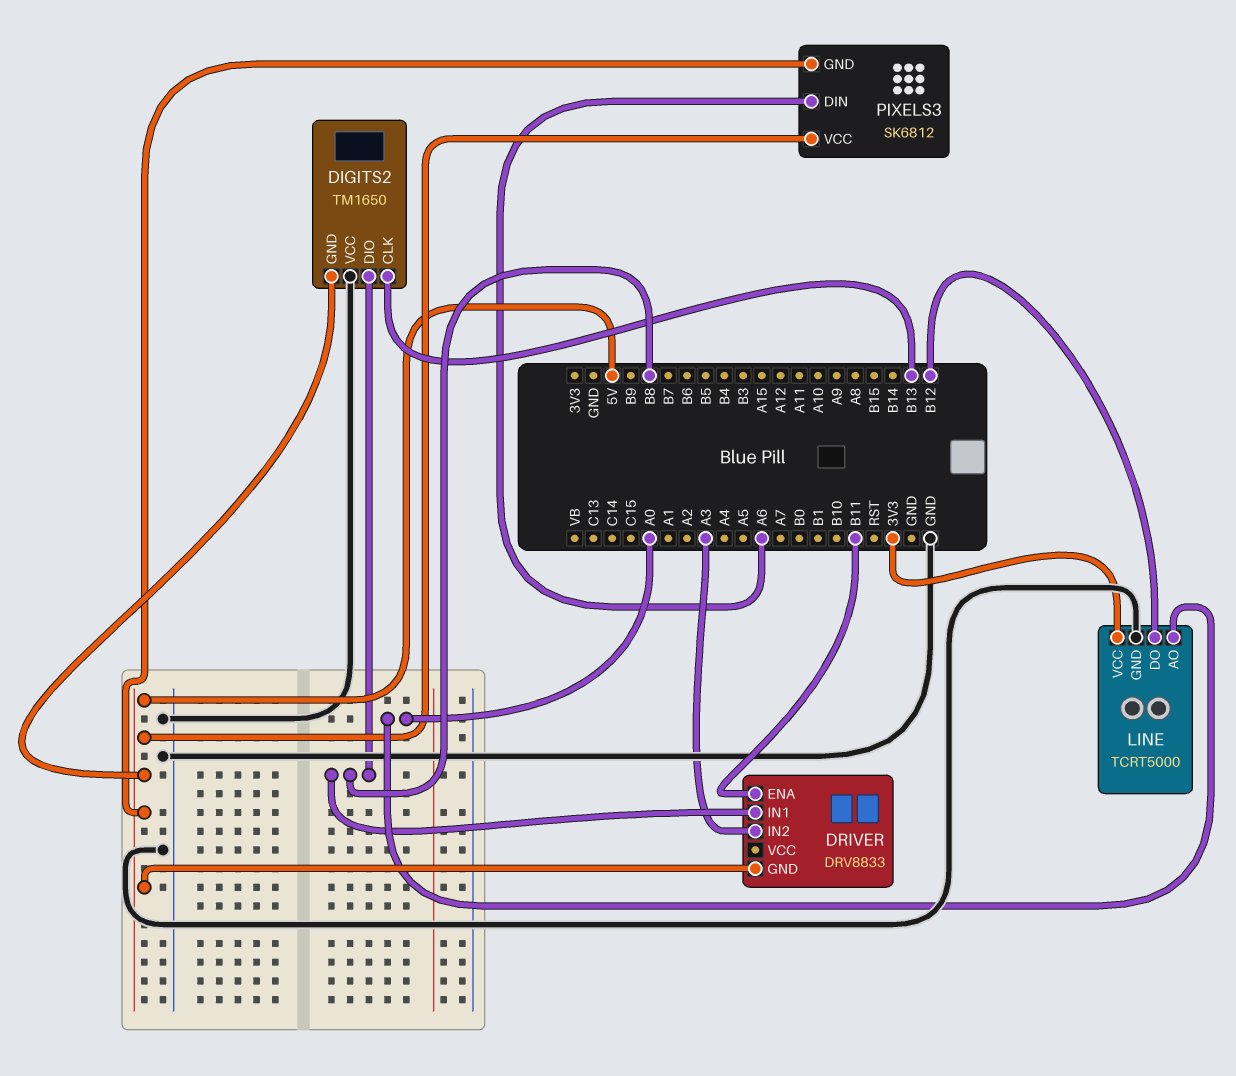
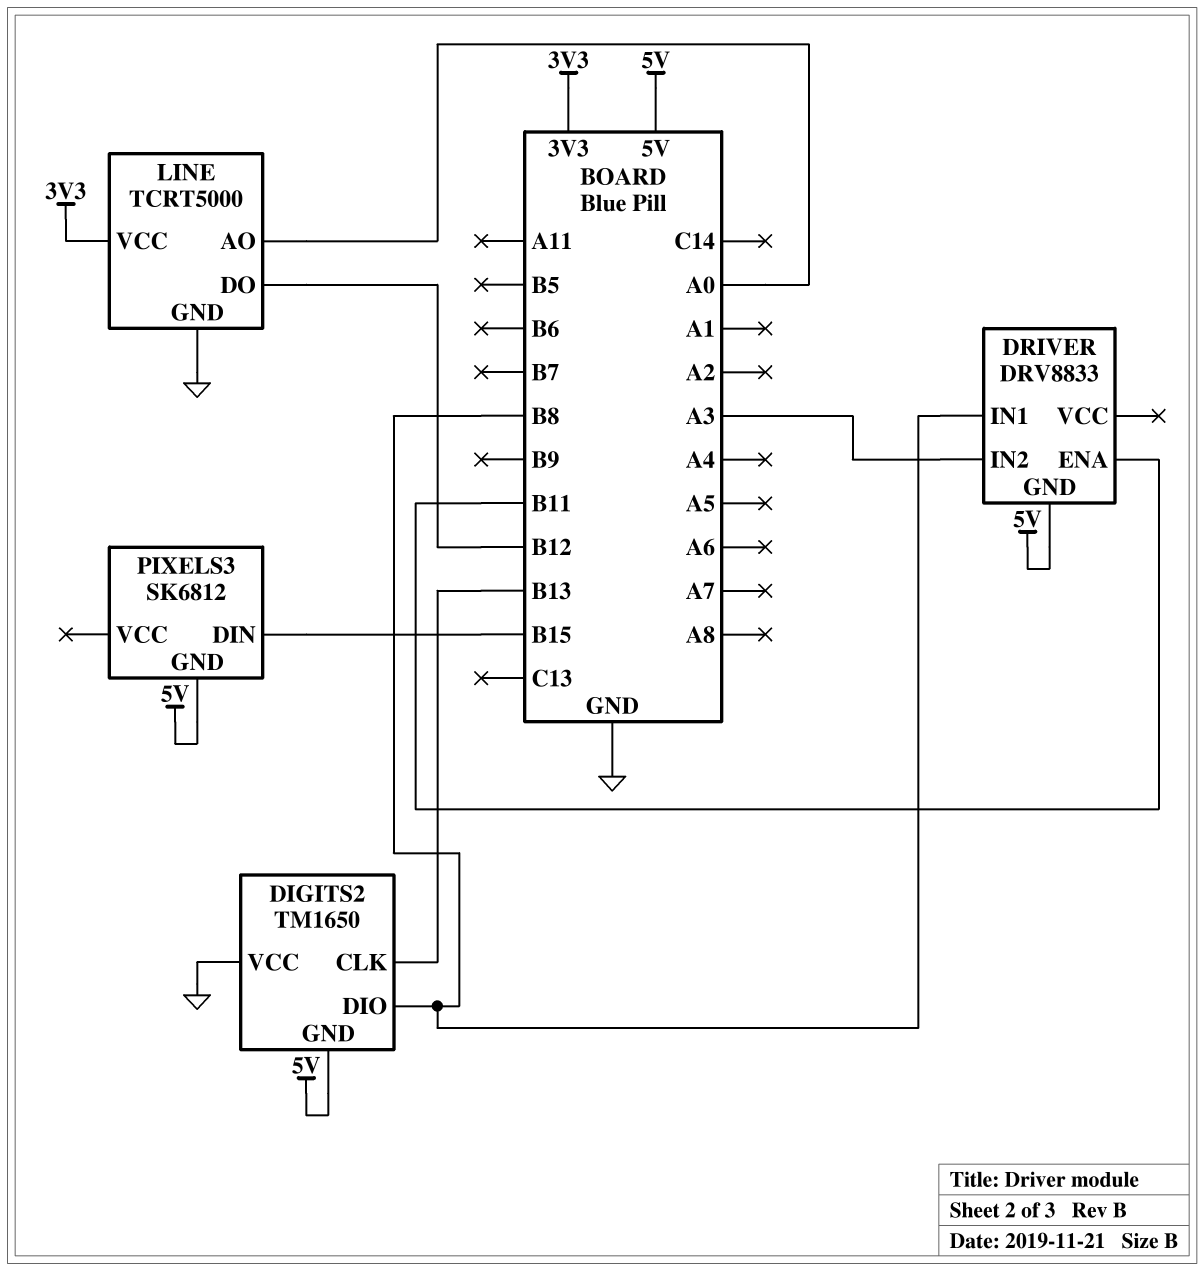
PIXELS3 pin DIN: A6 -> B15
PIXELS3 pin VCC: 5V -> none

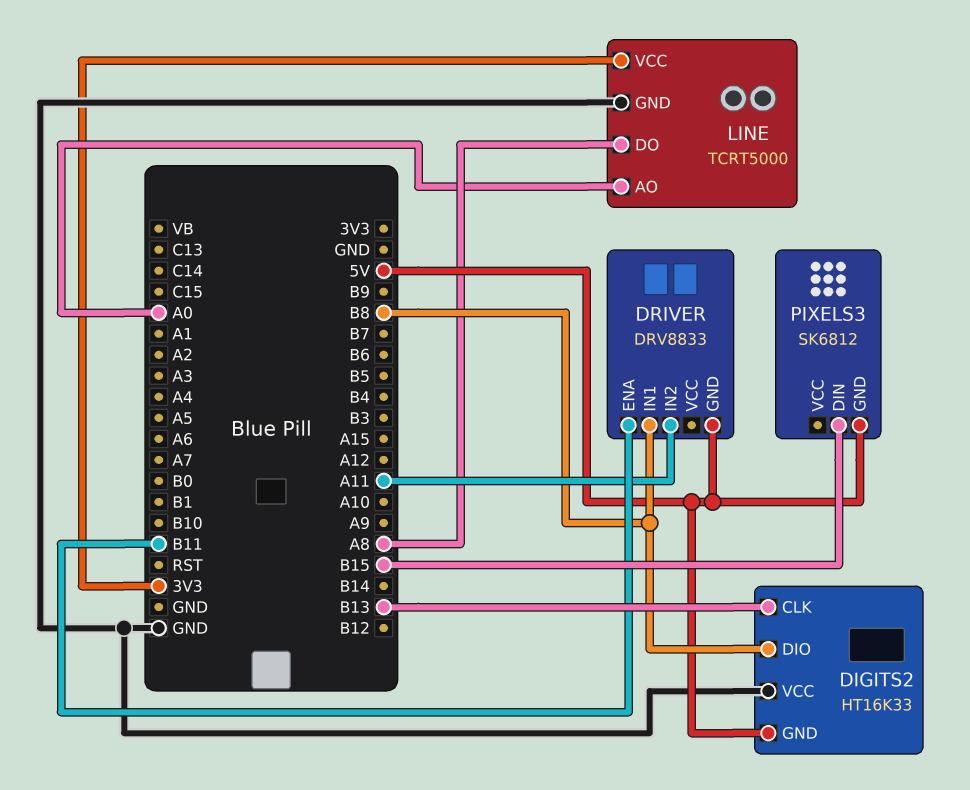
DIGITS2: TM1650 -> HT16K33
DRIVER pin IN2: A3 -> A11
LINE pin DO: B12 -> A8

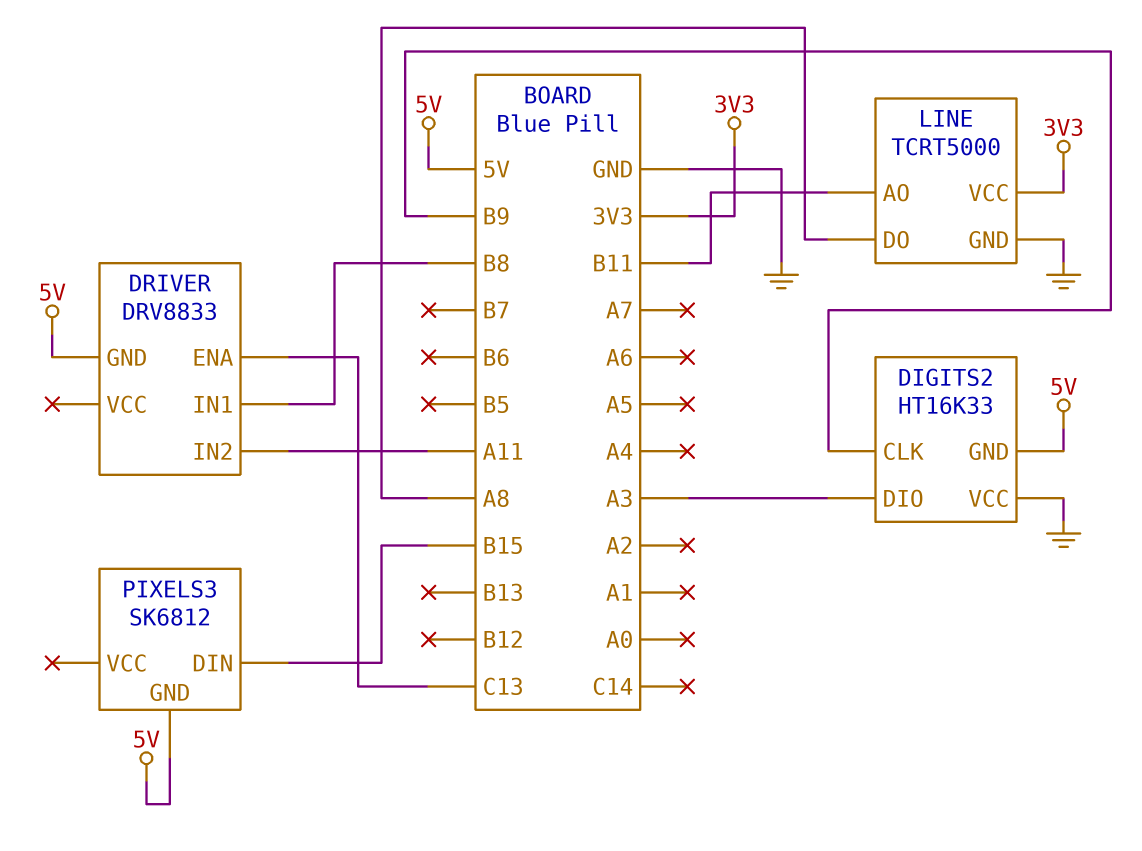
DIGITS2 pin CLK: B13 -> B9
DIGITS2 pin DIO: B8 -> A3
DRIVER pin ENA: B11 -> C13
LINE pin AO: A0 -> B11

